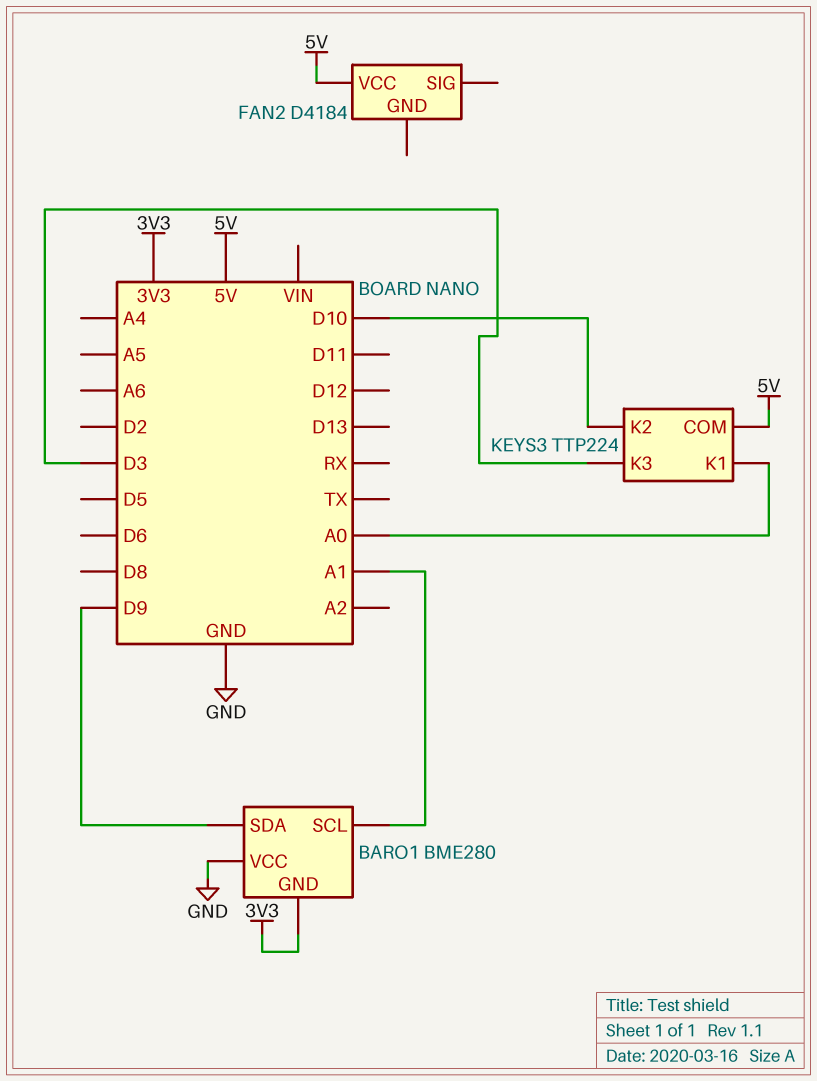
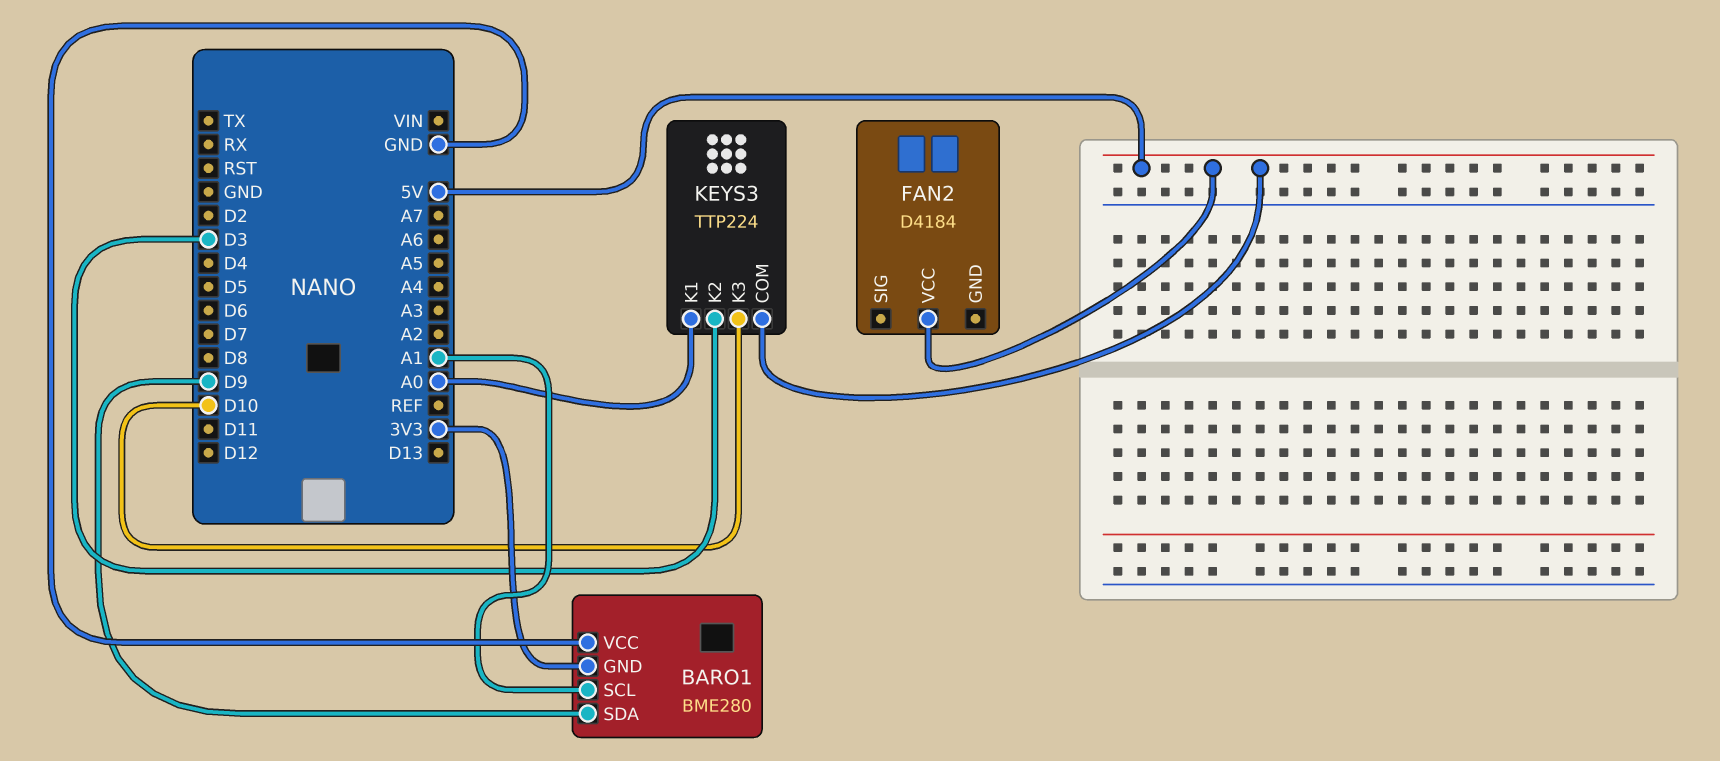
KEYS3 pin K2: D10 -> D3
KEYS3 pin K3: D3 -> D10

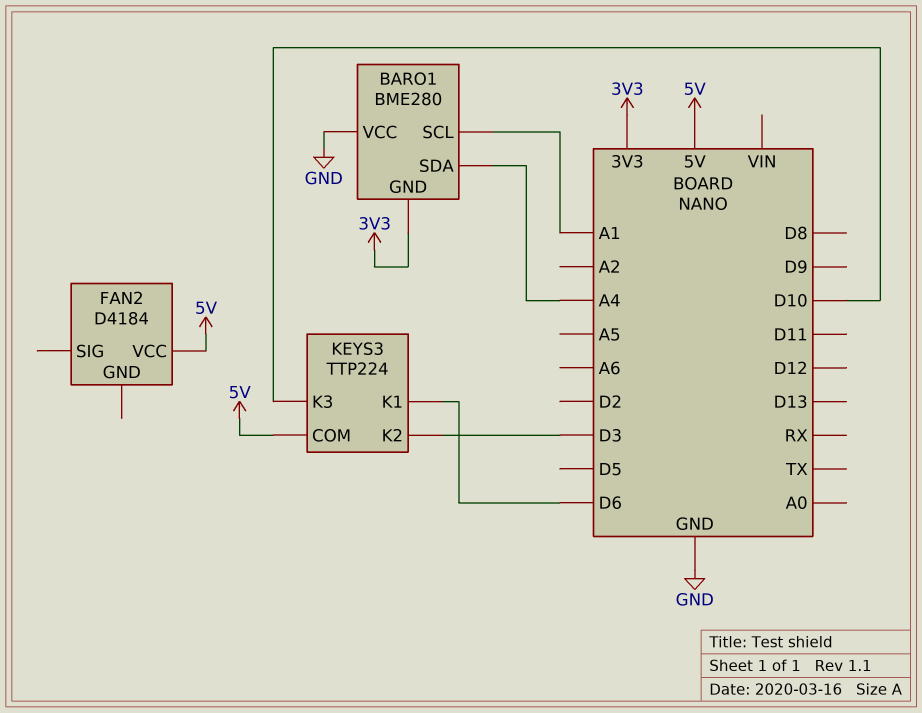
BARO1 pin SDA: D9 -> A4
KEYS3 pin K1: A0 -> D6

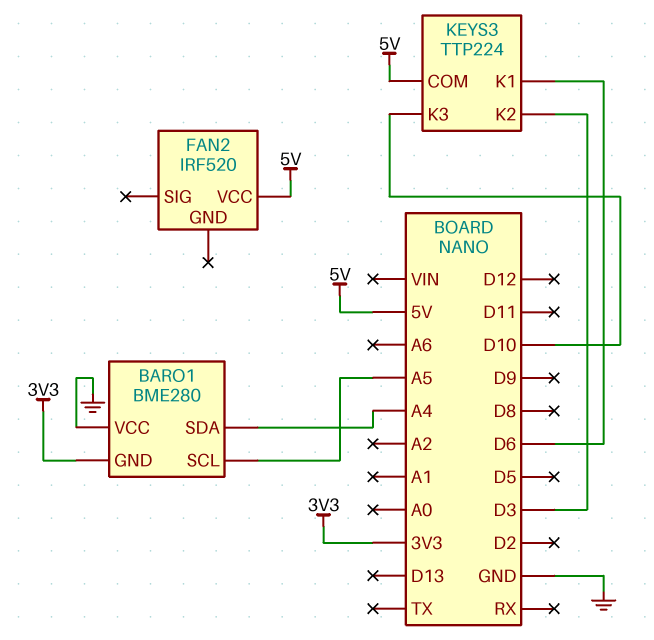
BARO1 pin SCL: A1 -> A5
FAN2: D4184 -> IRF520

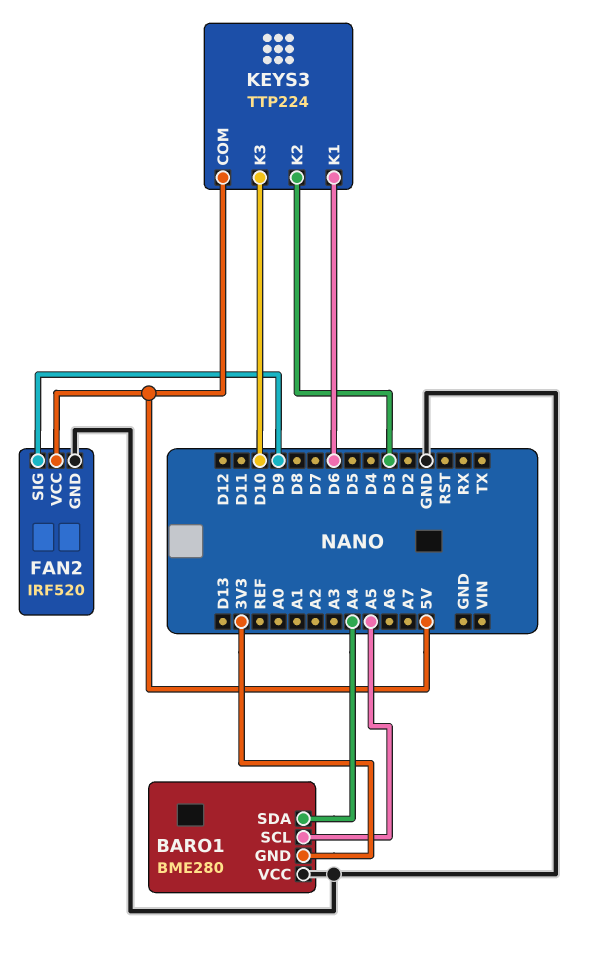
FAN2 pin GND: none -> GND
FAN2 pin SIG: none -> D9

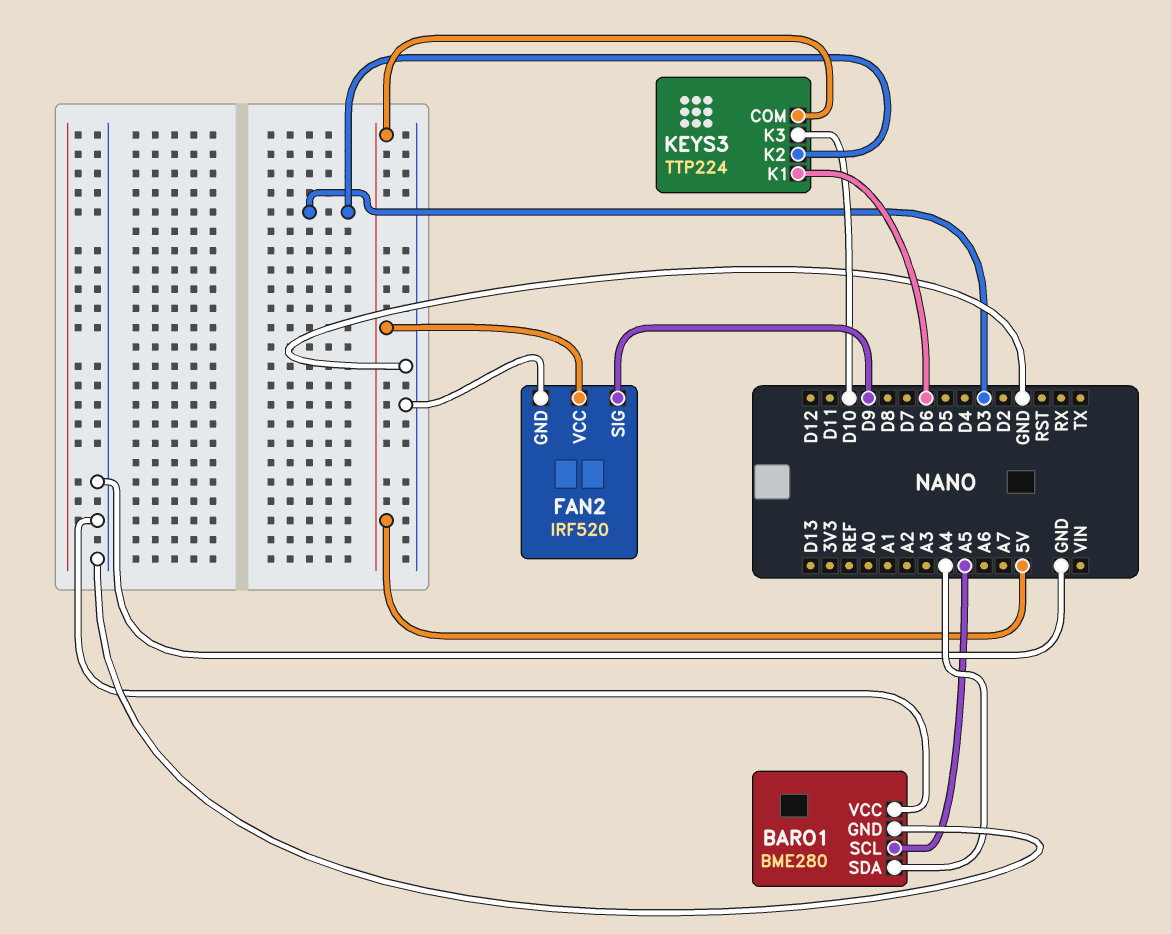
BARO1 pin GND: 3V3 -> GND

